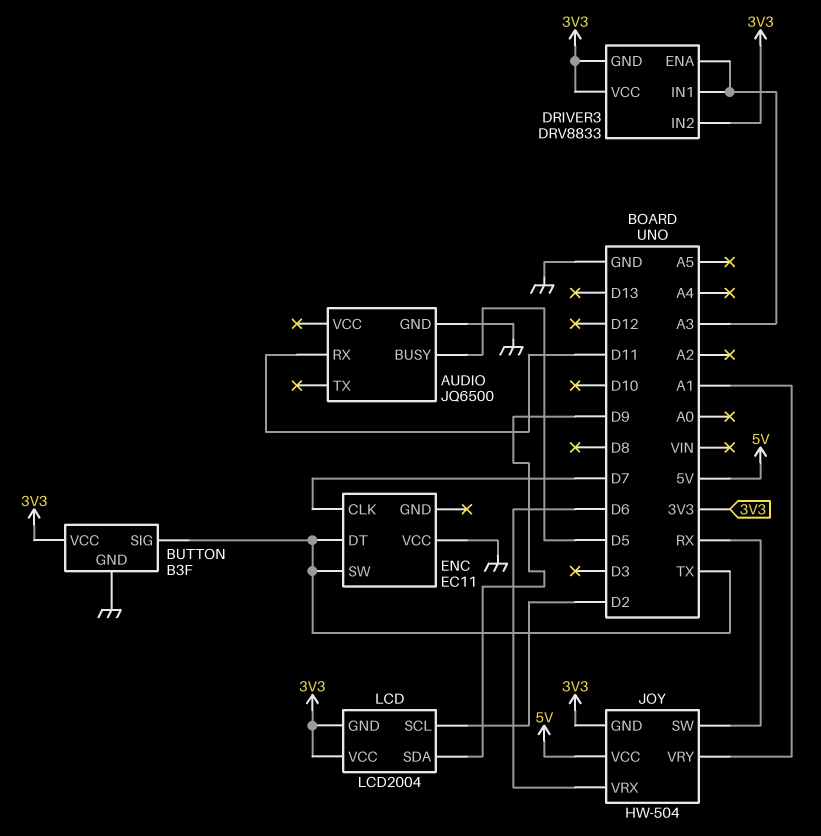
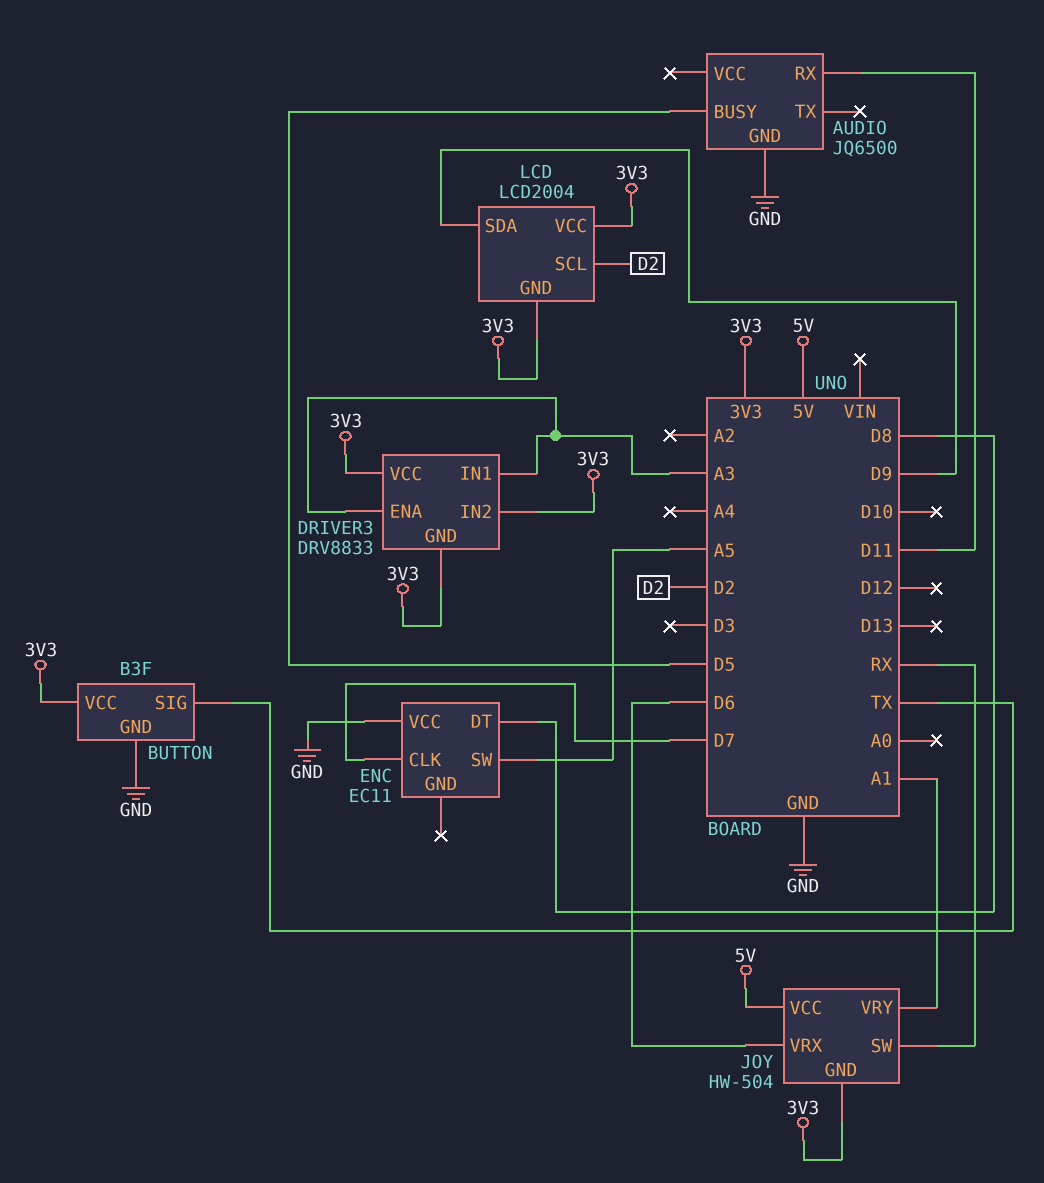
ENC pin DT: TX -> D8
ENC pin SW: TX -> A5

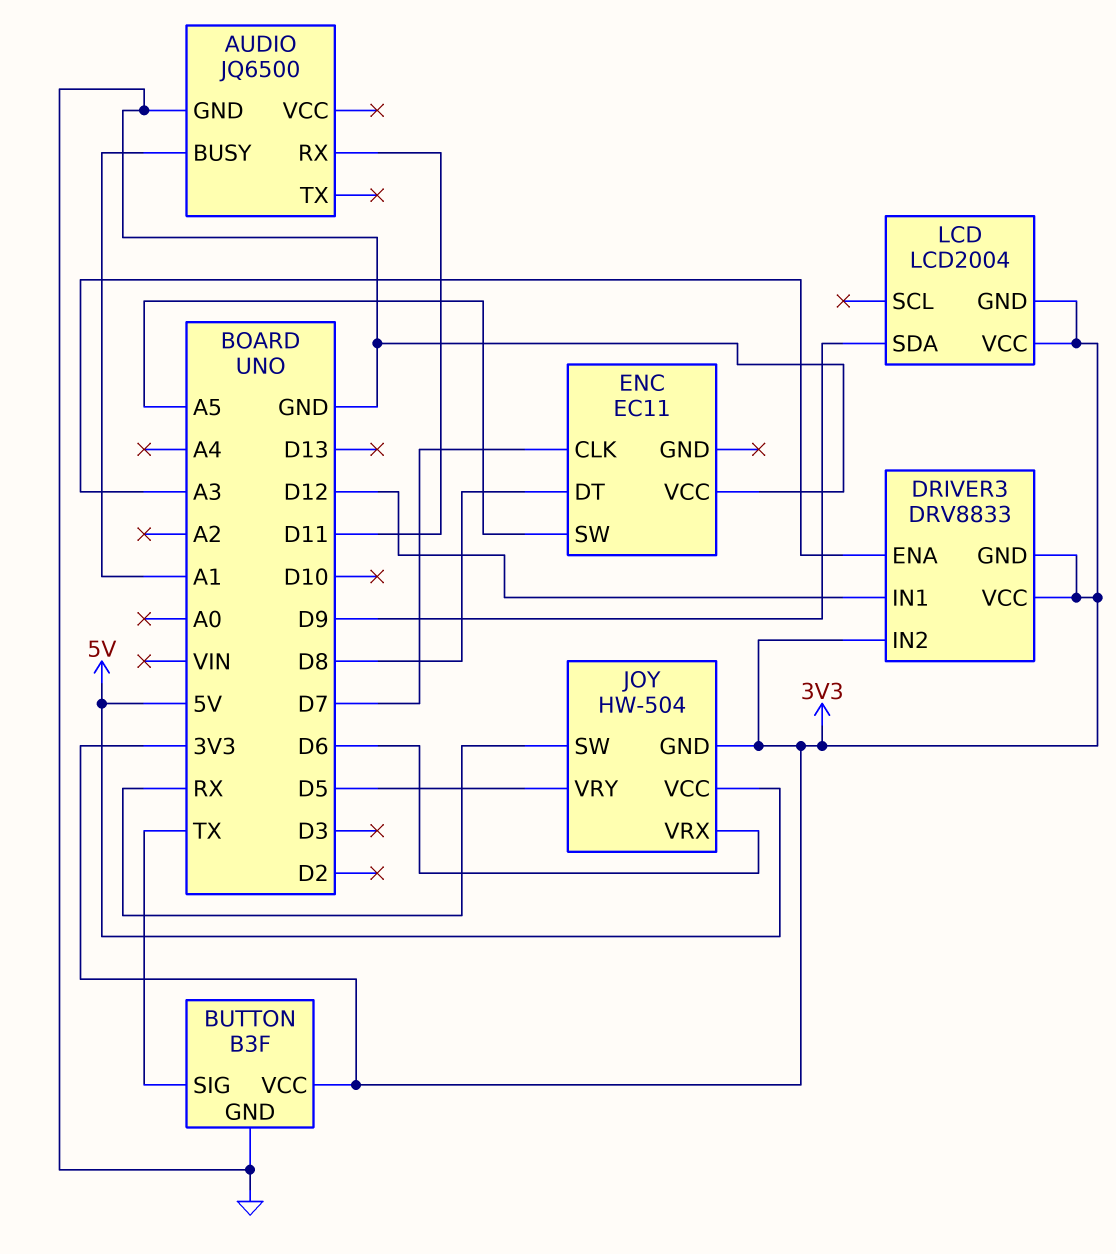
AUDIO pin BUSY: D5 -> A1
DRIVER3 pin IN1: A3 -> D12
JOY pin VRY: A1 -> D5
LCD pin SCL: D2 -> none

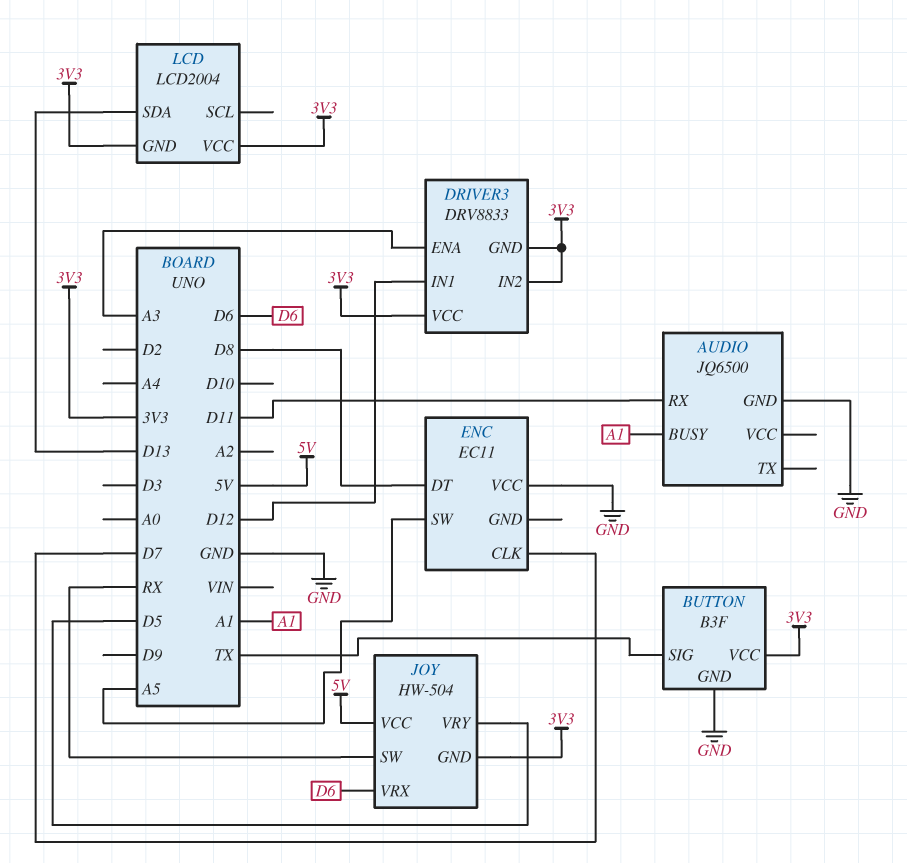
LCD pin SDA: D9 -> D13

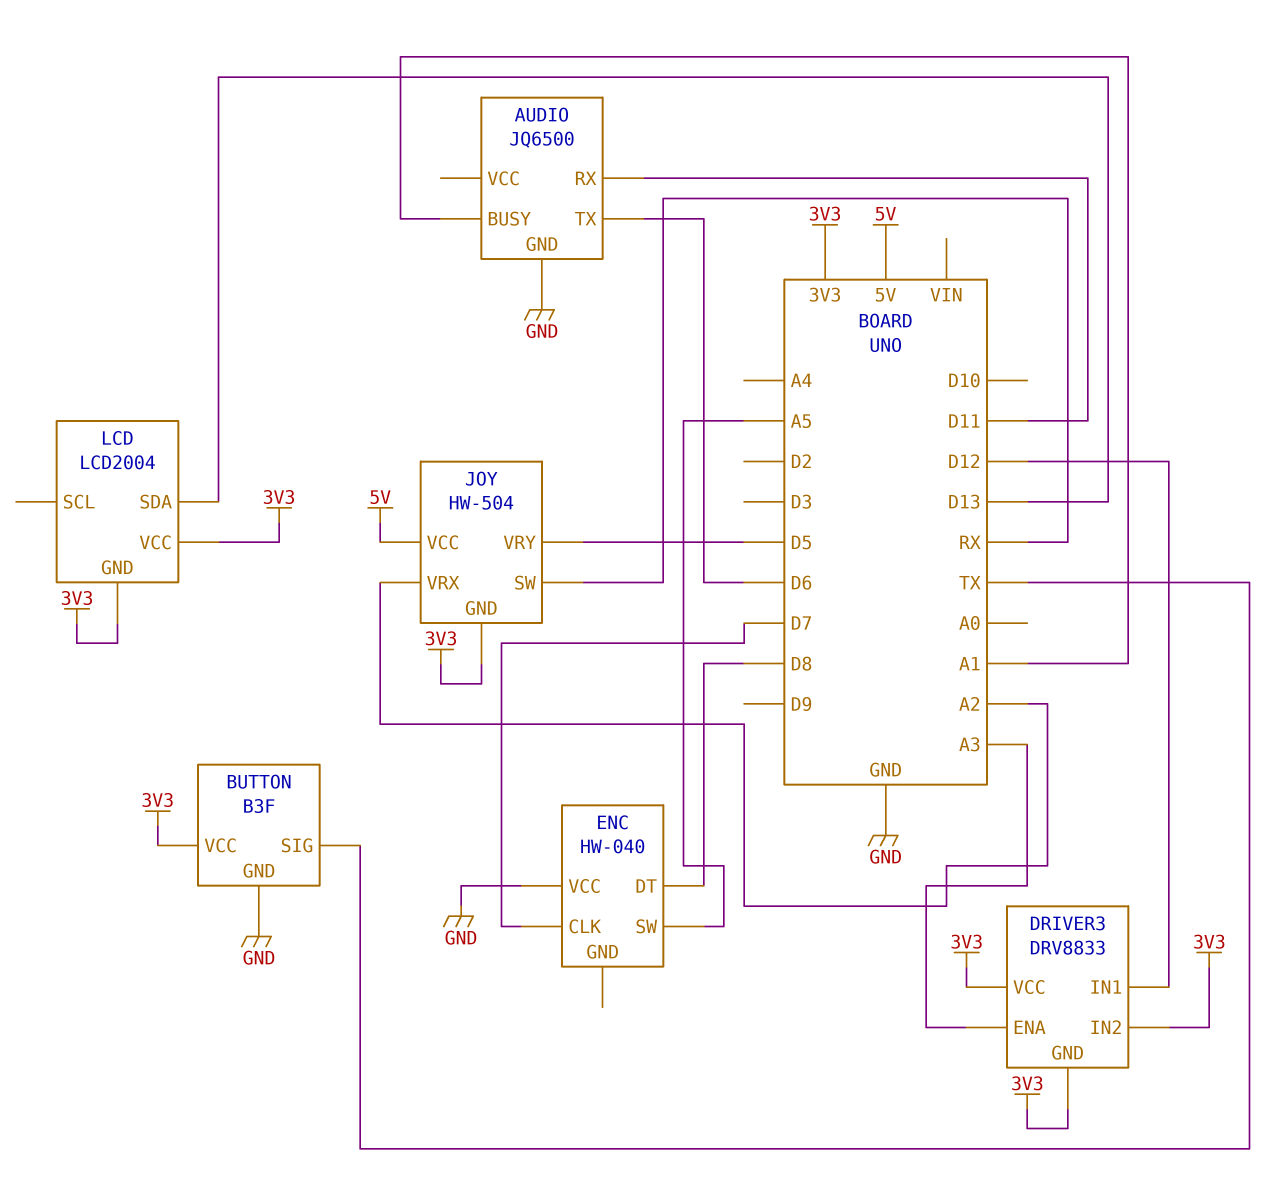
AUDIO pin TX: none -> D6
ENC: EC11 -> HW-040
JOY pin VRX: D6 -> A2

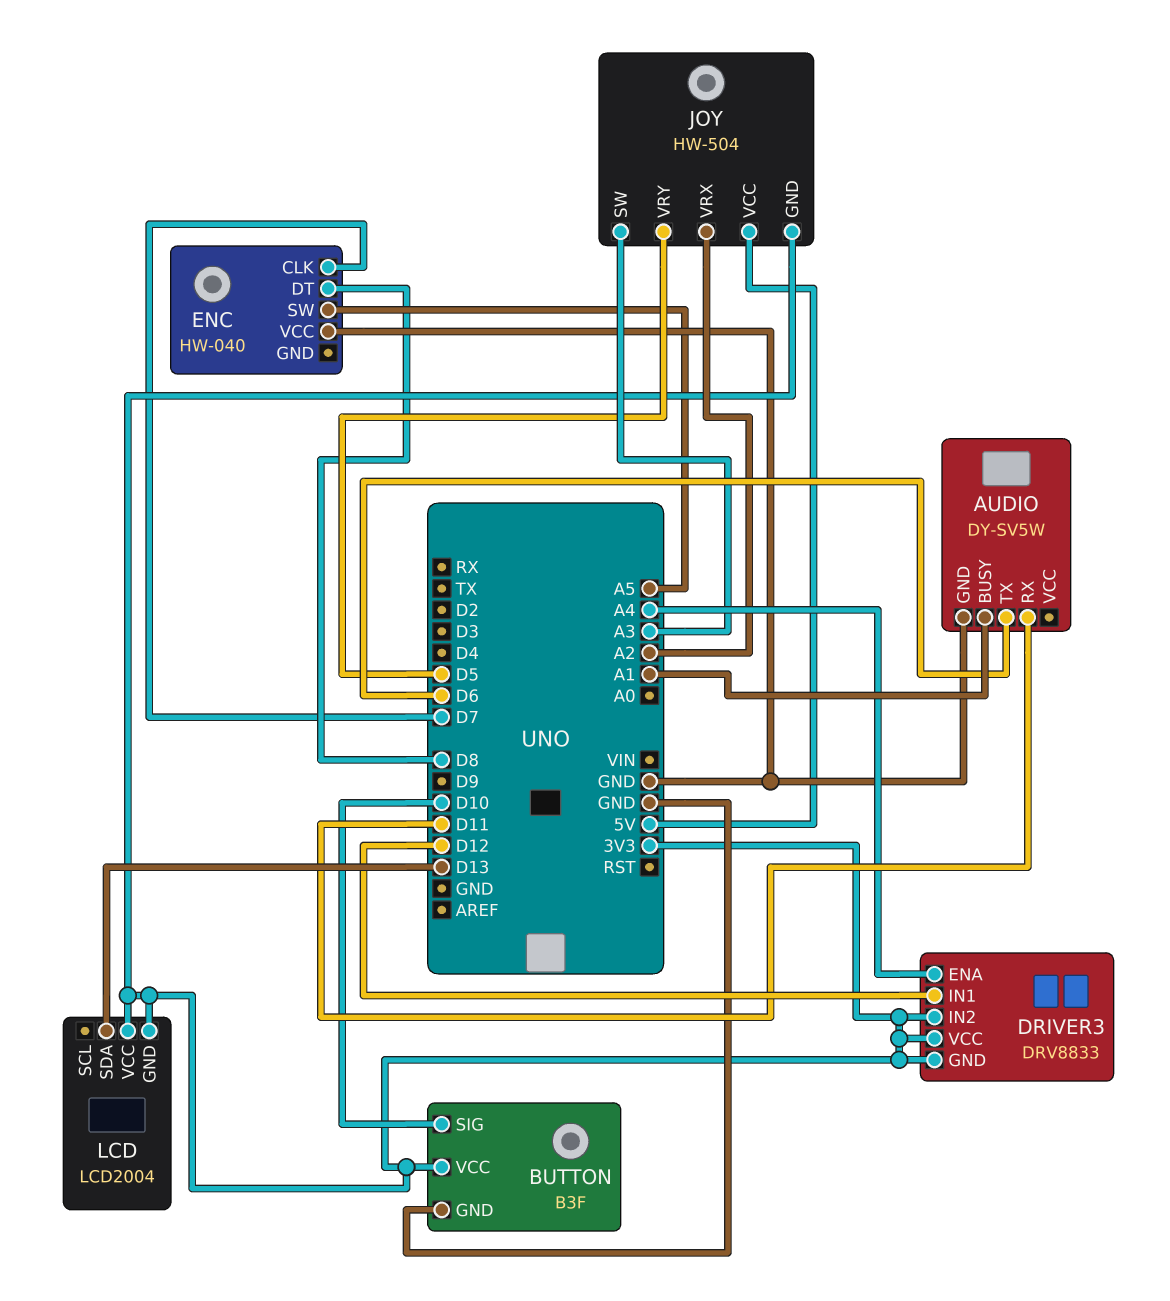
AUDIO: JQ6500 -> DY-SV5W
BUTTON pin SIG: TX -> D10
DRIVER3 pin ENA: A3 -> A4
JOY pin SW: RX -> A3

